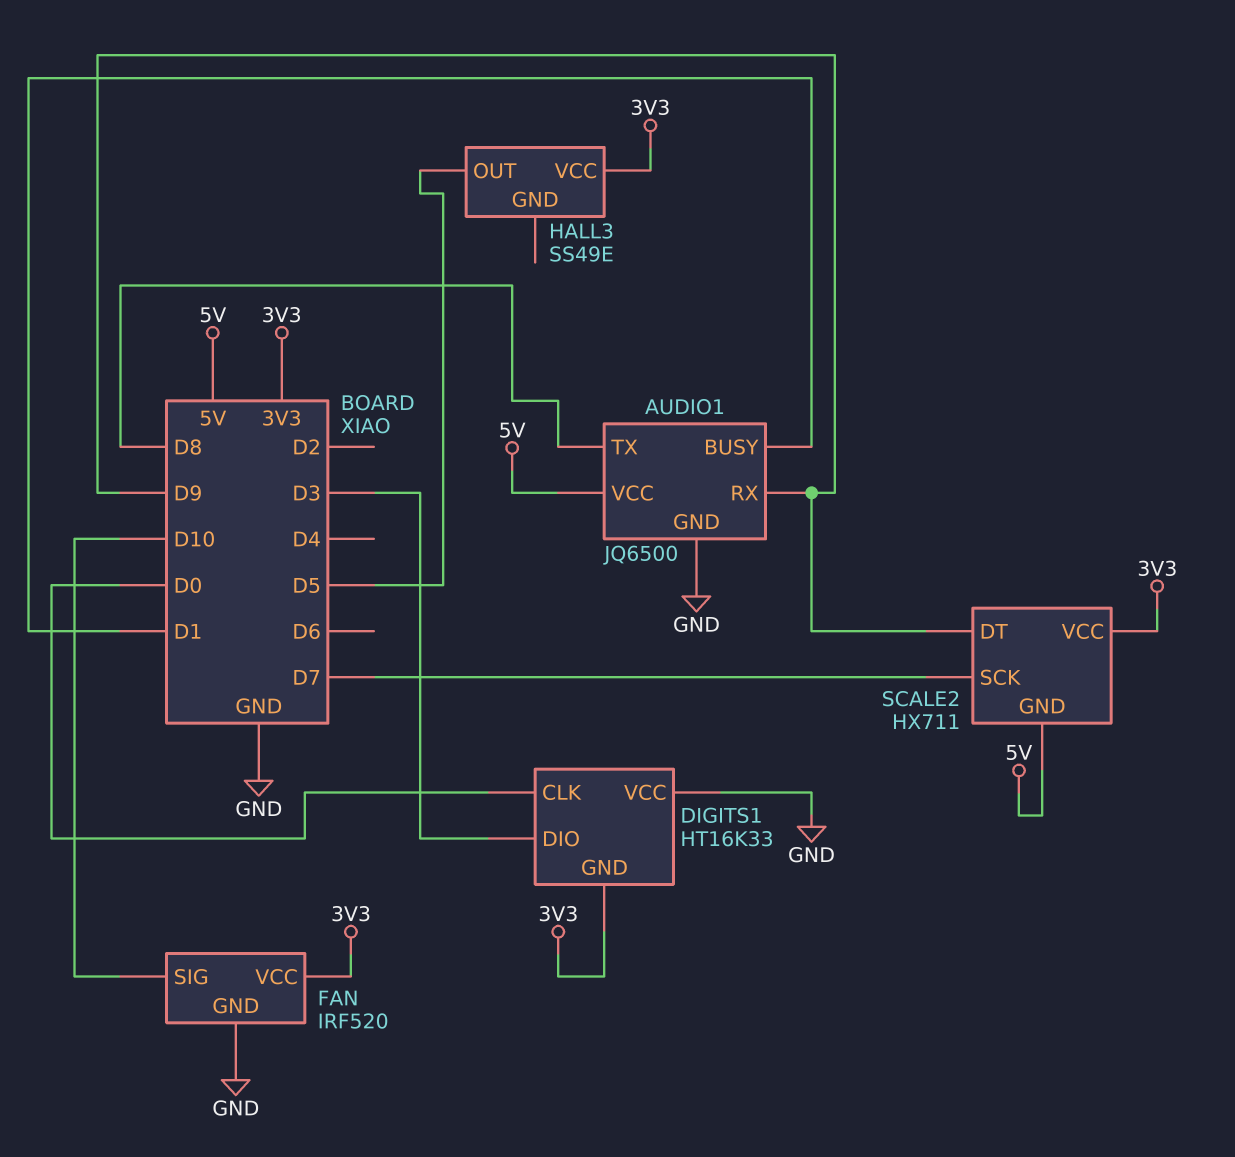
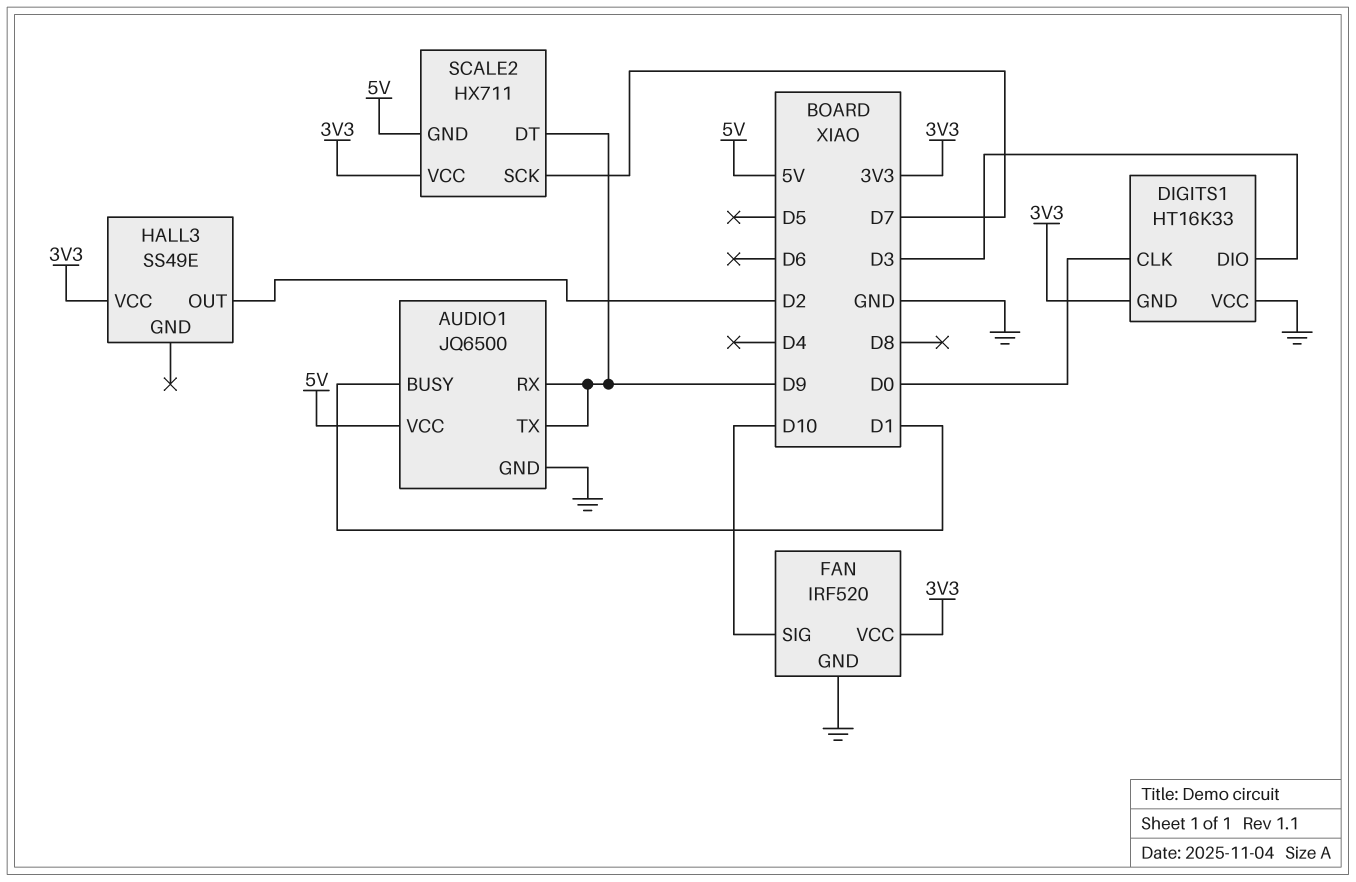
AUDIO1 pin TX: D8 -> D9
HALL3 pin OUT: D5 -> D2

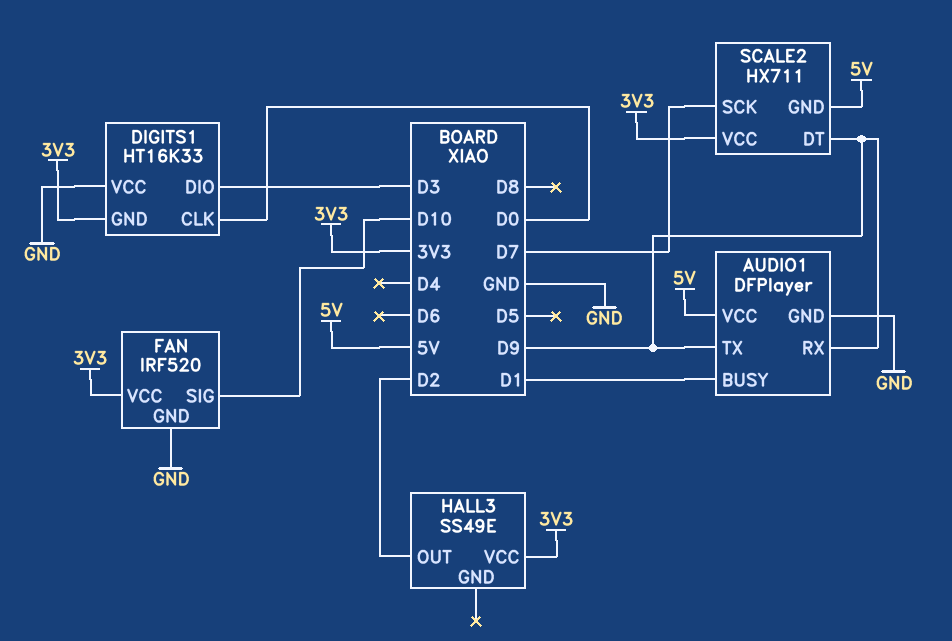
AUDIO1: JQ6500 -> DFPlayer

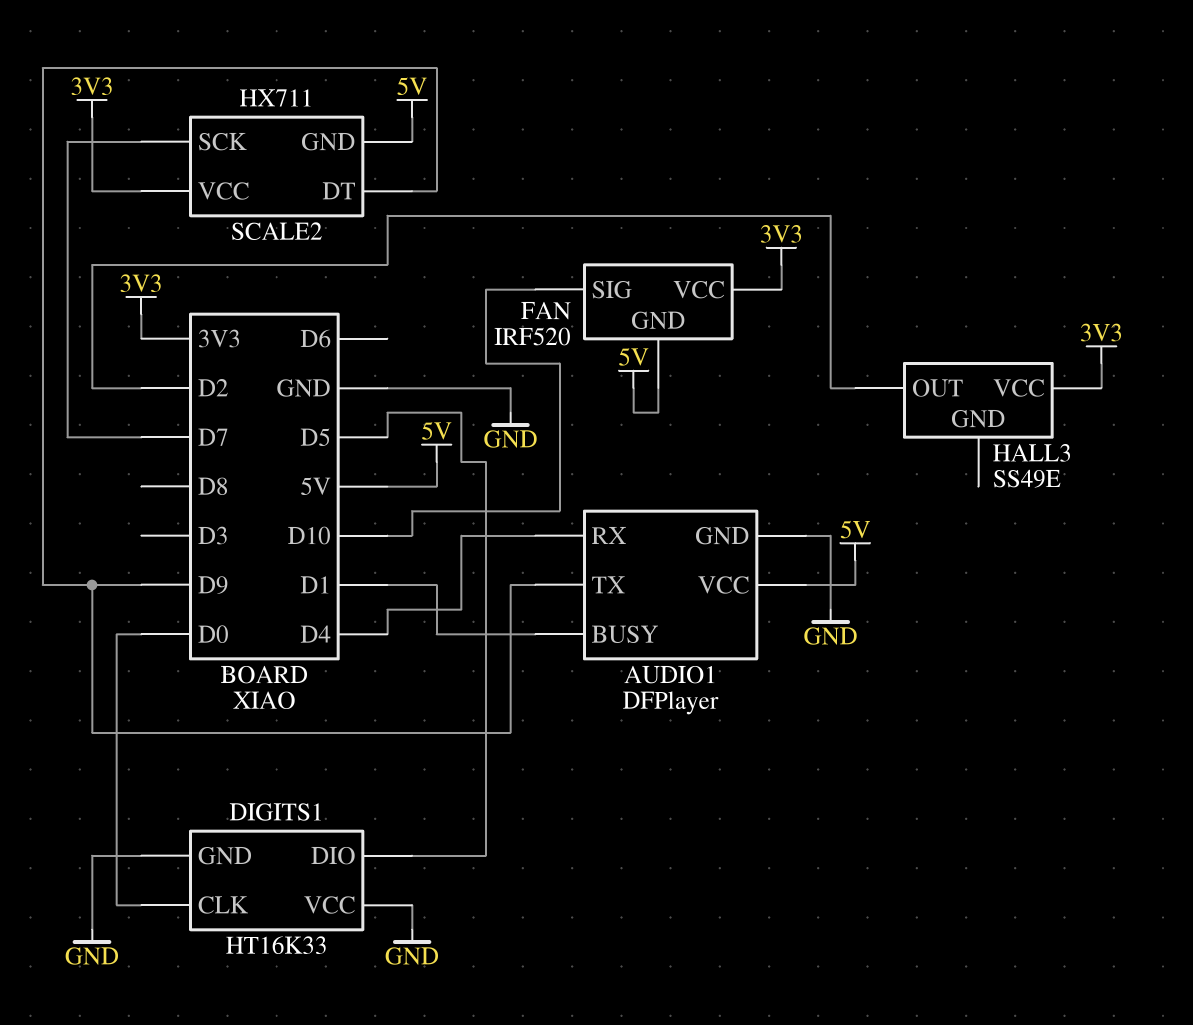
AUDIO1 pin RX: D9 -> D4
DIGITS1 pin DIO: D3 -> D5
DIGITS1 pin GND: 3V3 -> GND
FAN pin GND: GND -> 5V

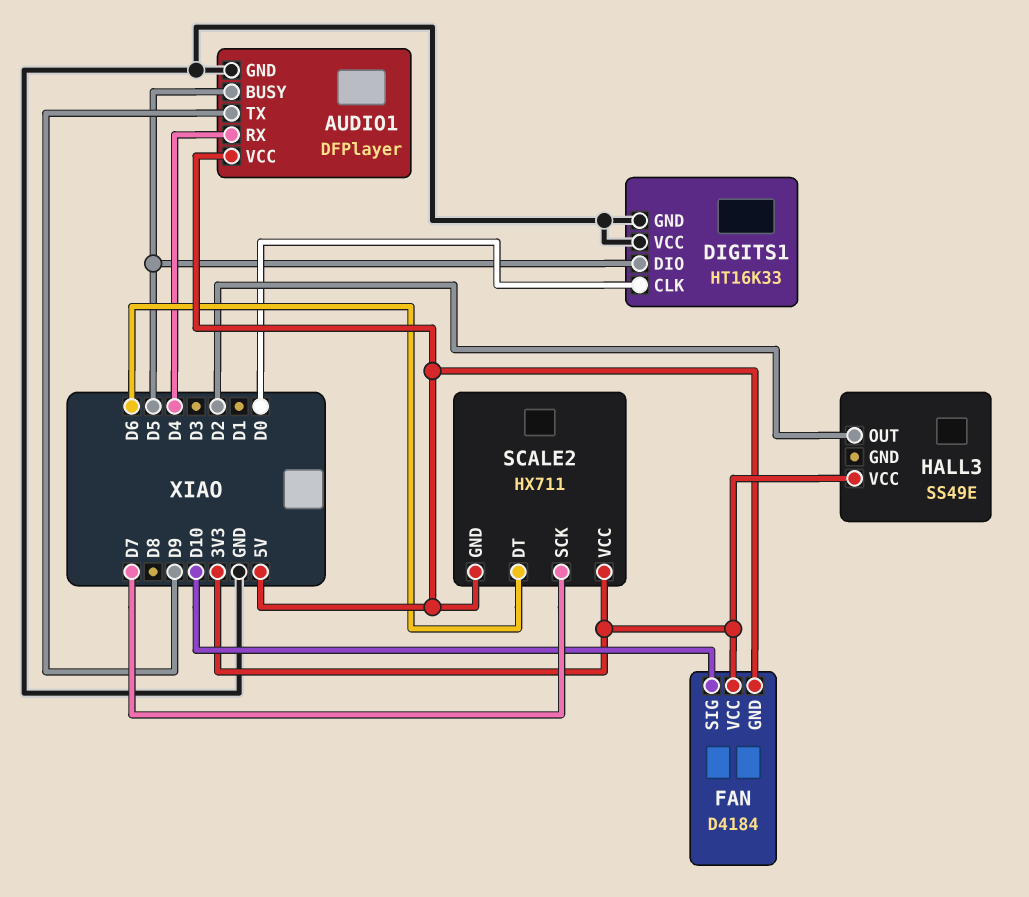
AUDIO1 pin BUSY: D1 -> D5
FAN: IRF520 -> D4184
SCALE2 pin DT: D9 -> D6

